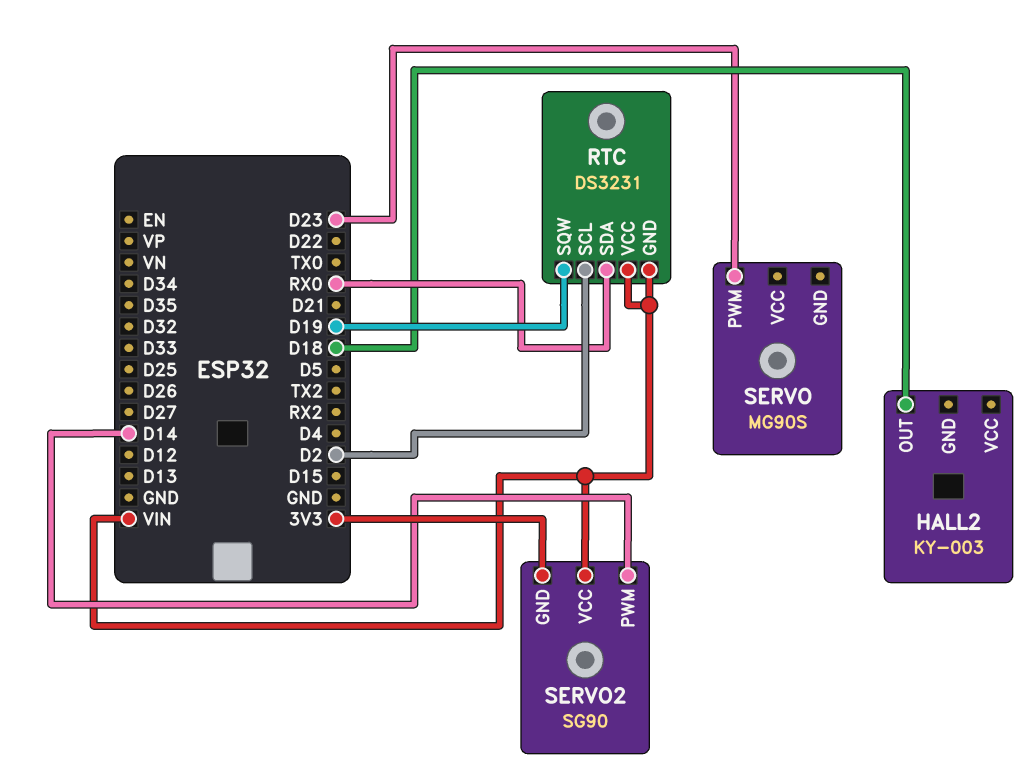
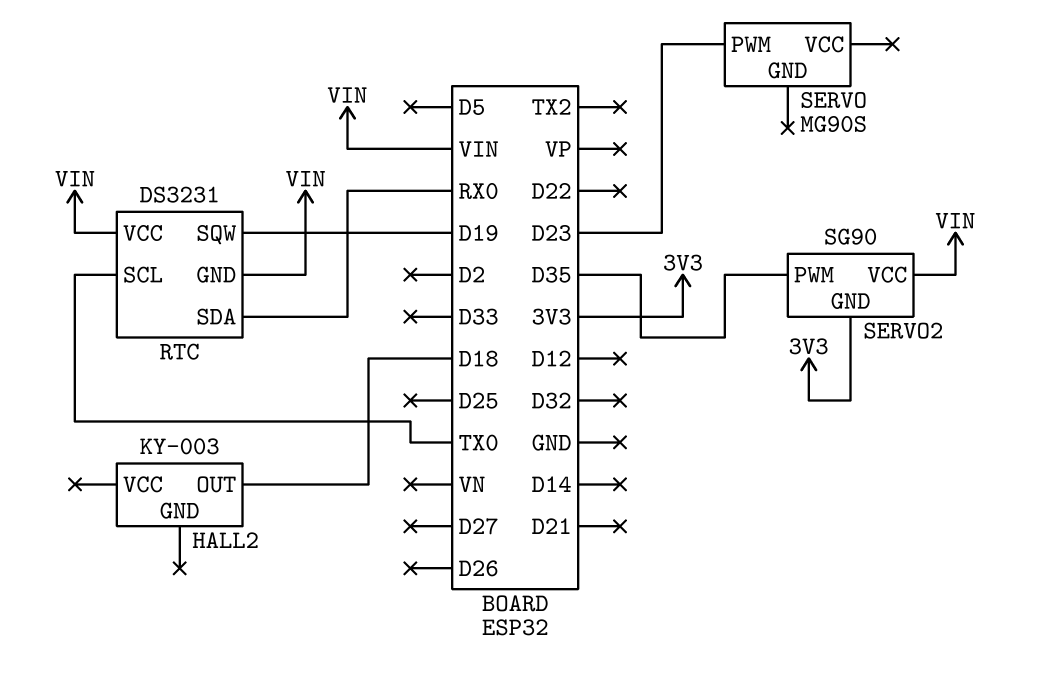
RTC pin SCL: D2 -> TX0
SERVO2 pin PWM: D14 -> D35

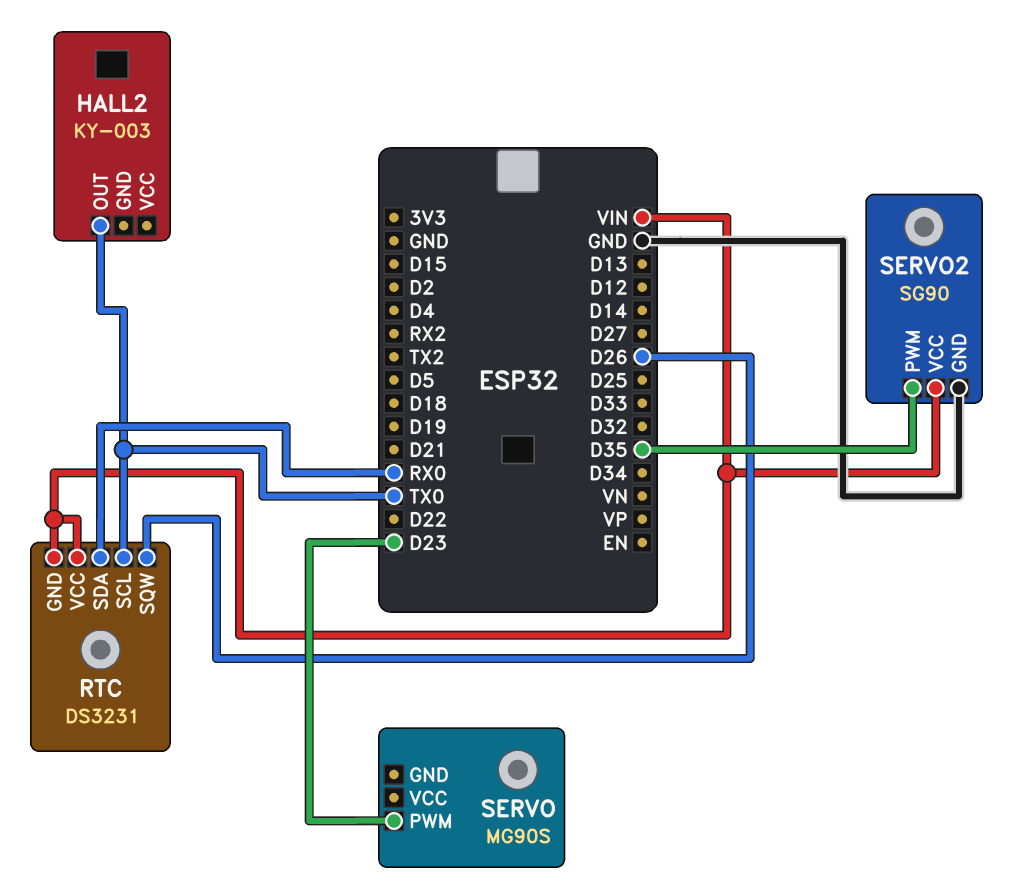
HALL2 pin OUT: D18 -> TX0
RTC pin SQW: D19 -> D26
SERVO2 pin GND: 3V3 -> GND

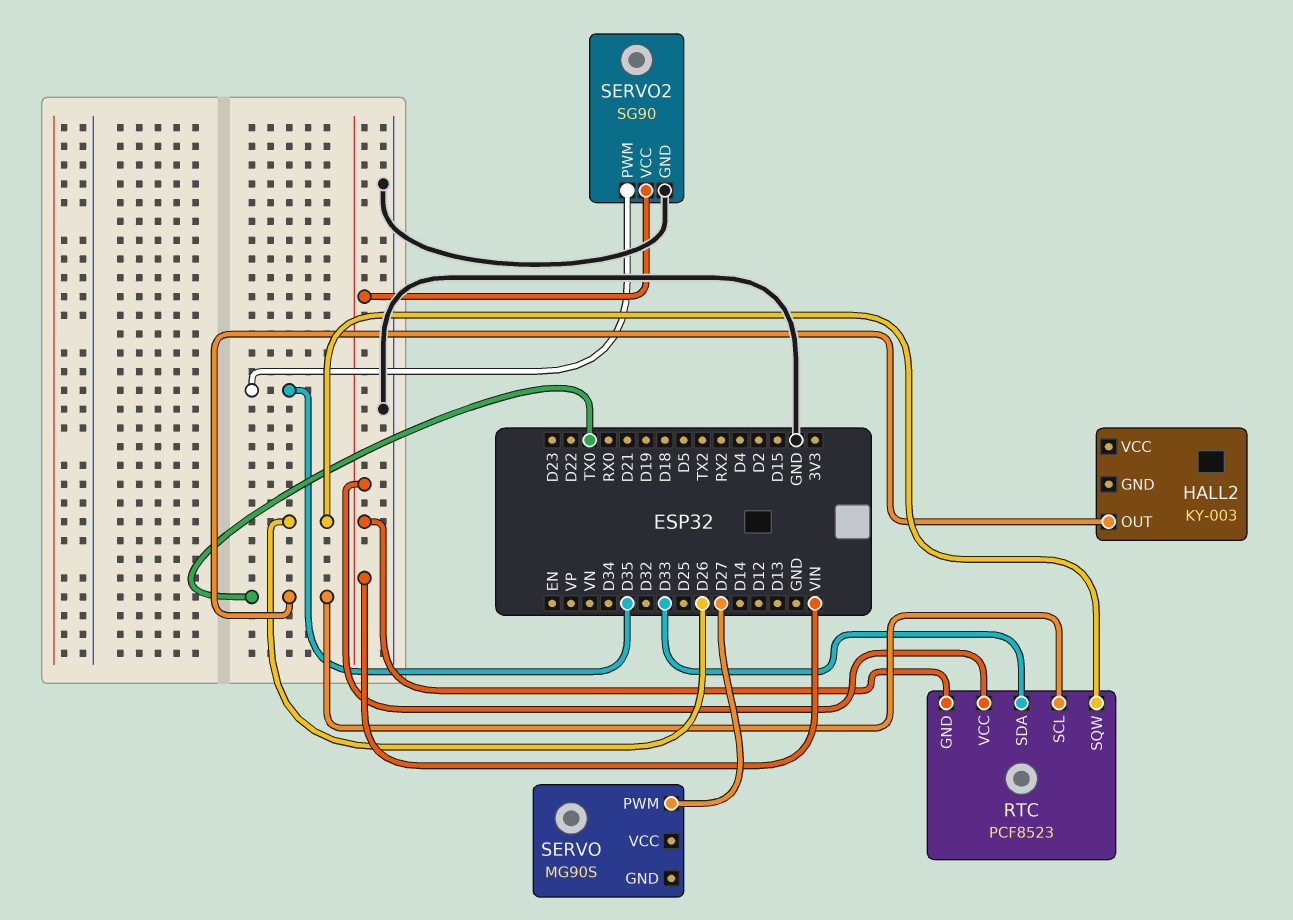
RTC: DS3231 -> PCF8523
RTC pin SDA: RX0 -> D33
SERVO pin PWM: D23 -> D27

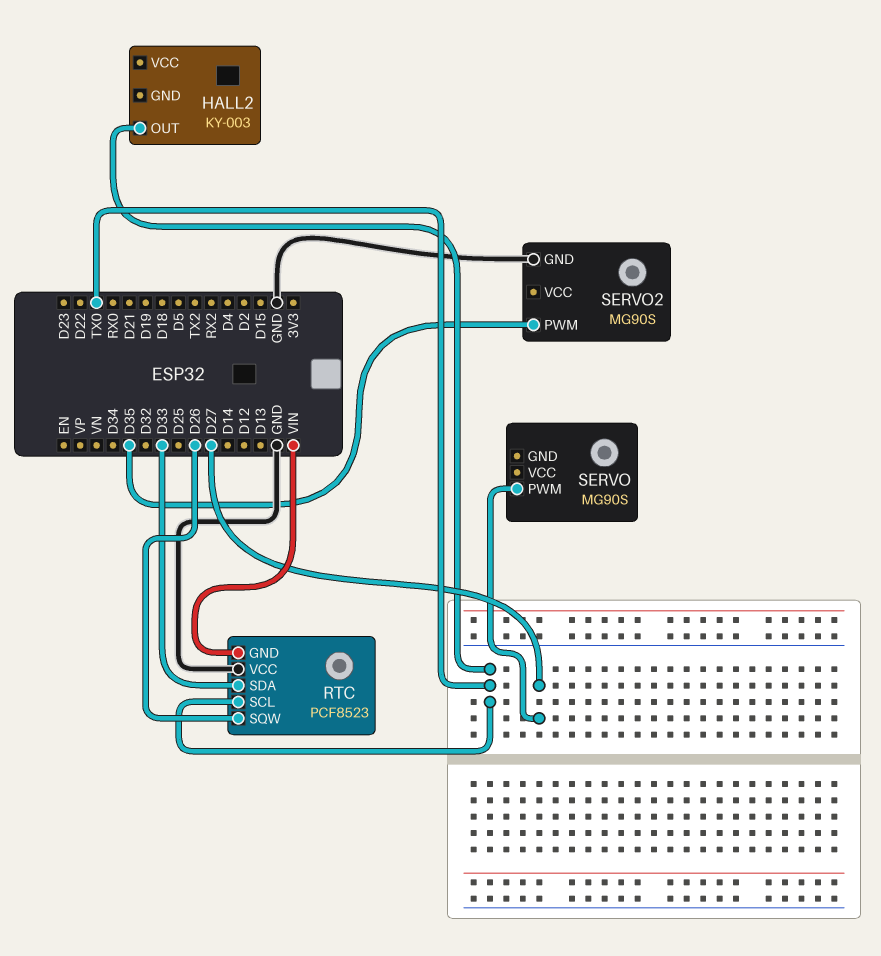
RTC pin VCC: VIN -> GND
SERVO2: SG90 -> MG90S
SERVO2 pin VCC: VIN -> none

